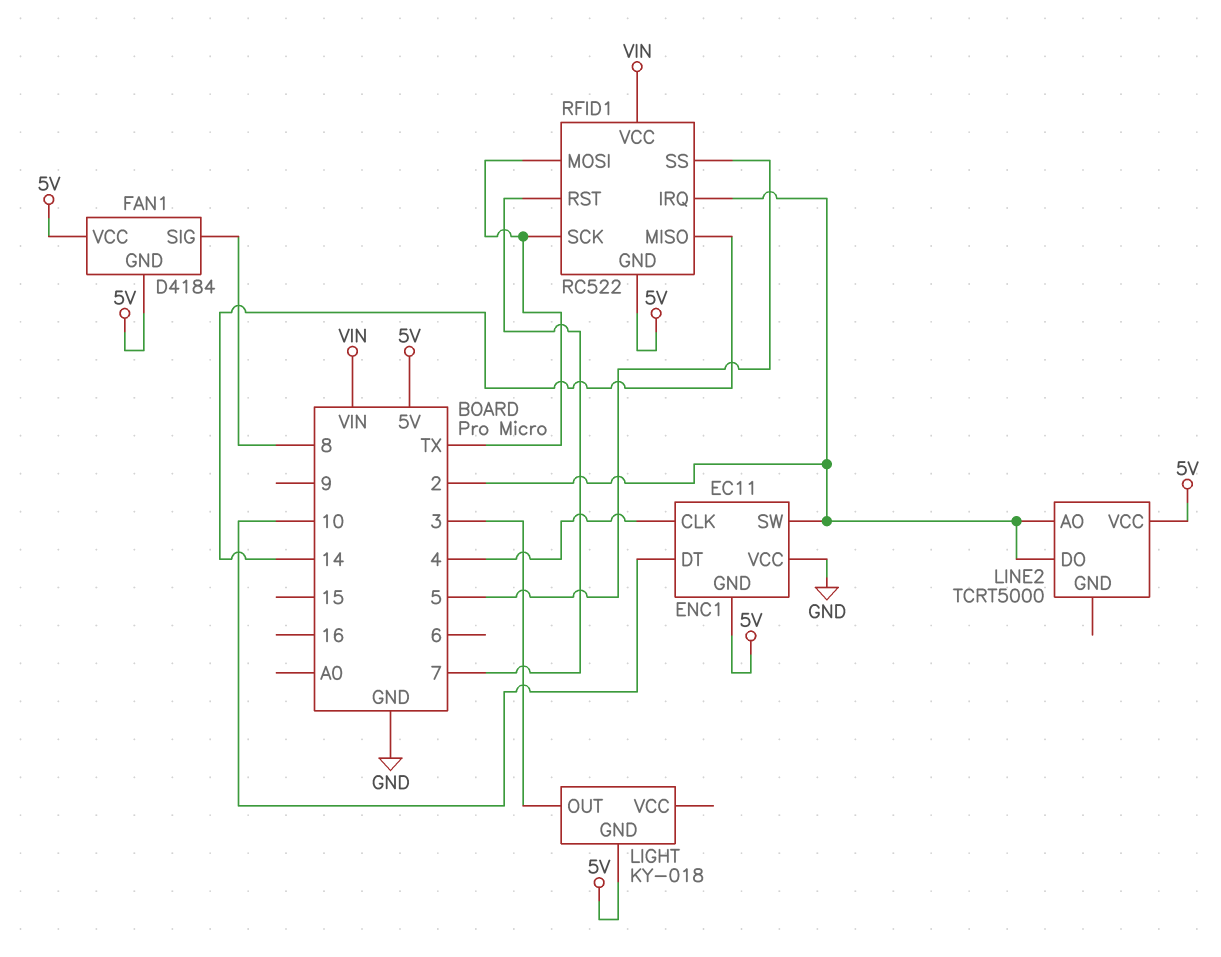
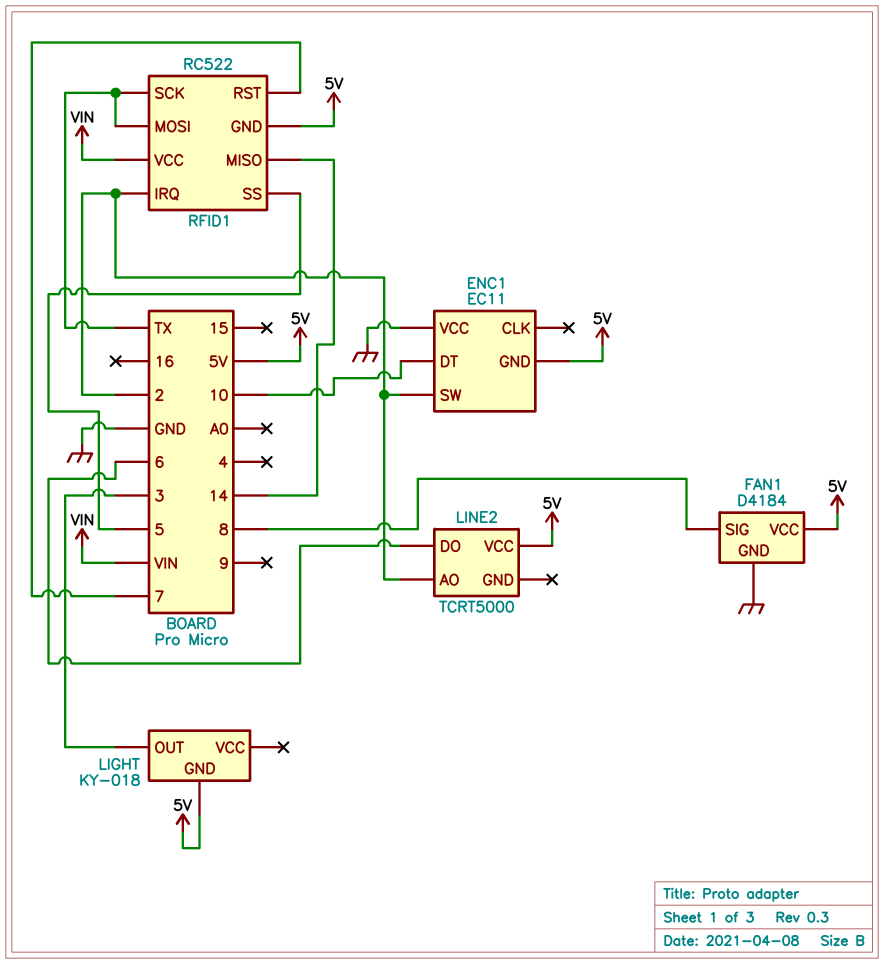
ENC1 pin CLK: 4 -> none
FAN1 pin GND: 5V -> GND
LINE2 pin DO: 2 -> 6

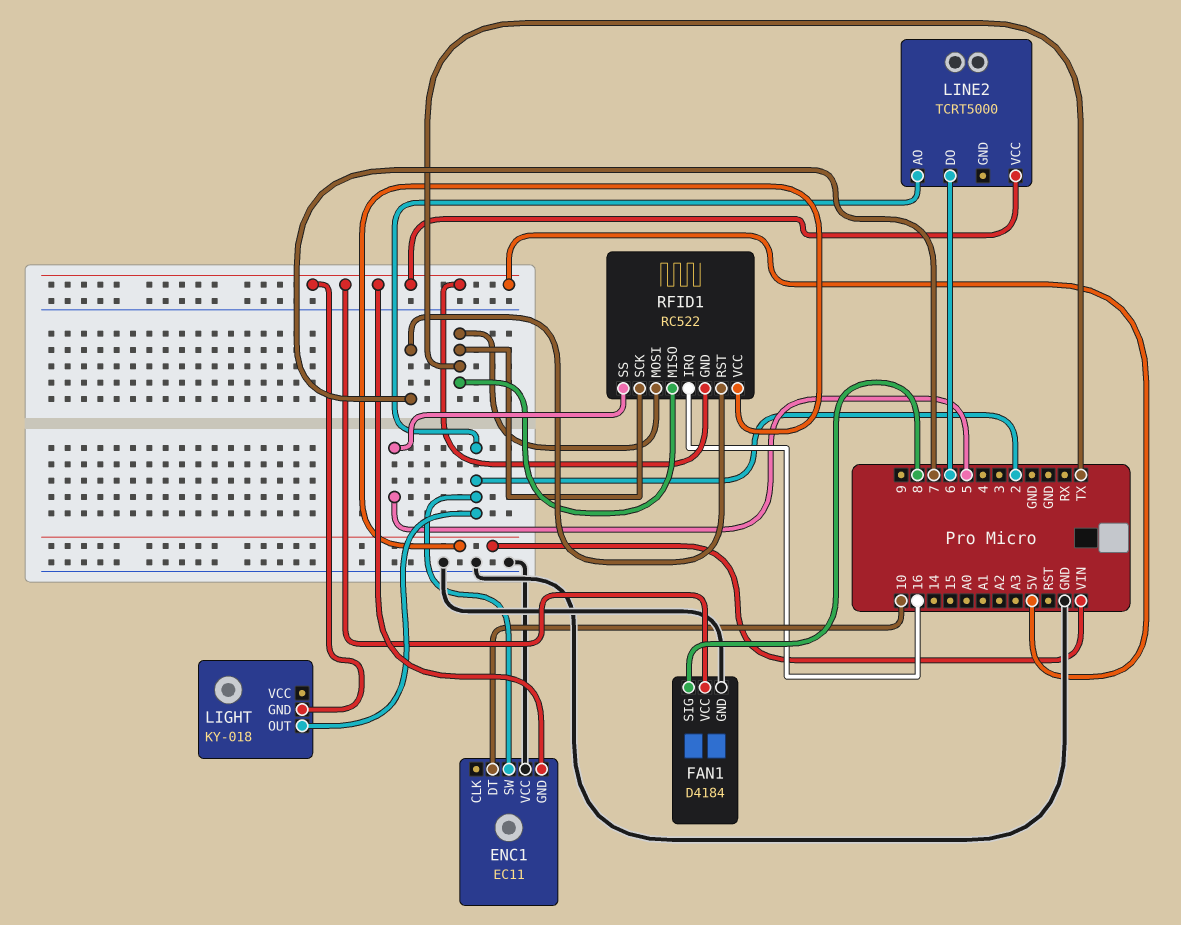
LIGHT pin OUT: 3 -> 2
RFID1 pin IRQ: 2 -> 16
RFID1 pin MISO: 14 -> TX

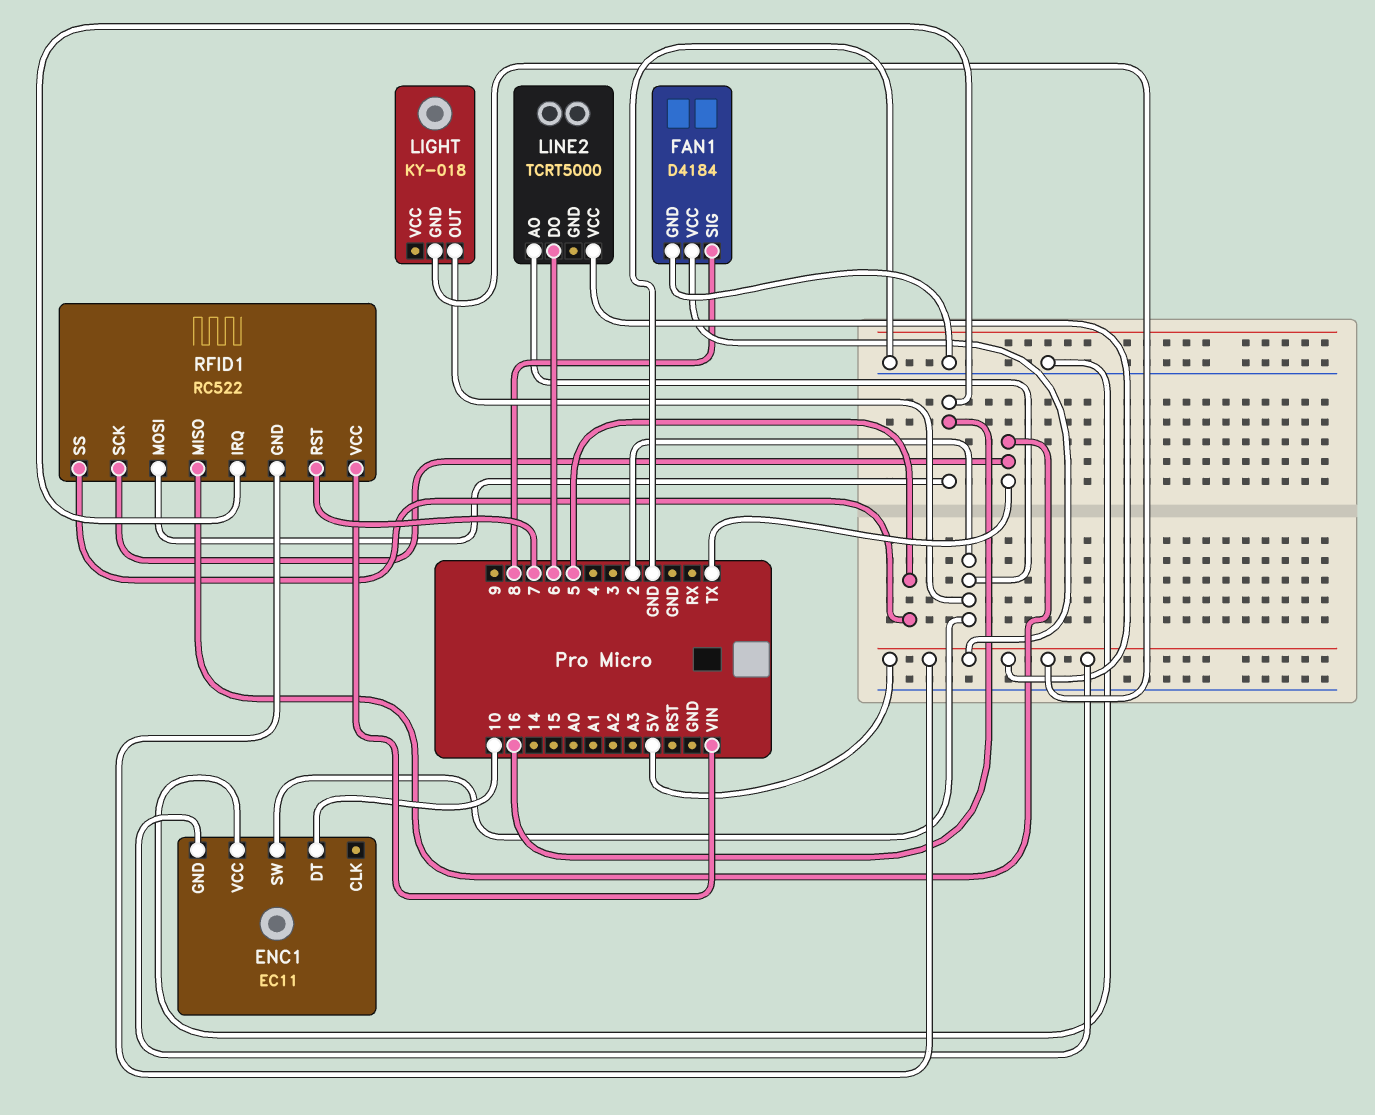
RFID1 pin MOSI: TX -> 16

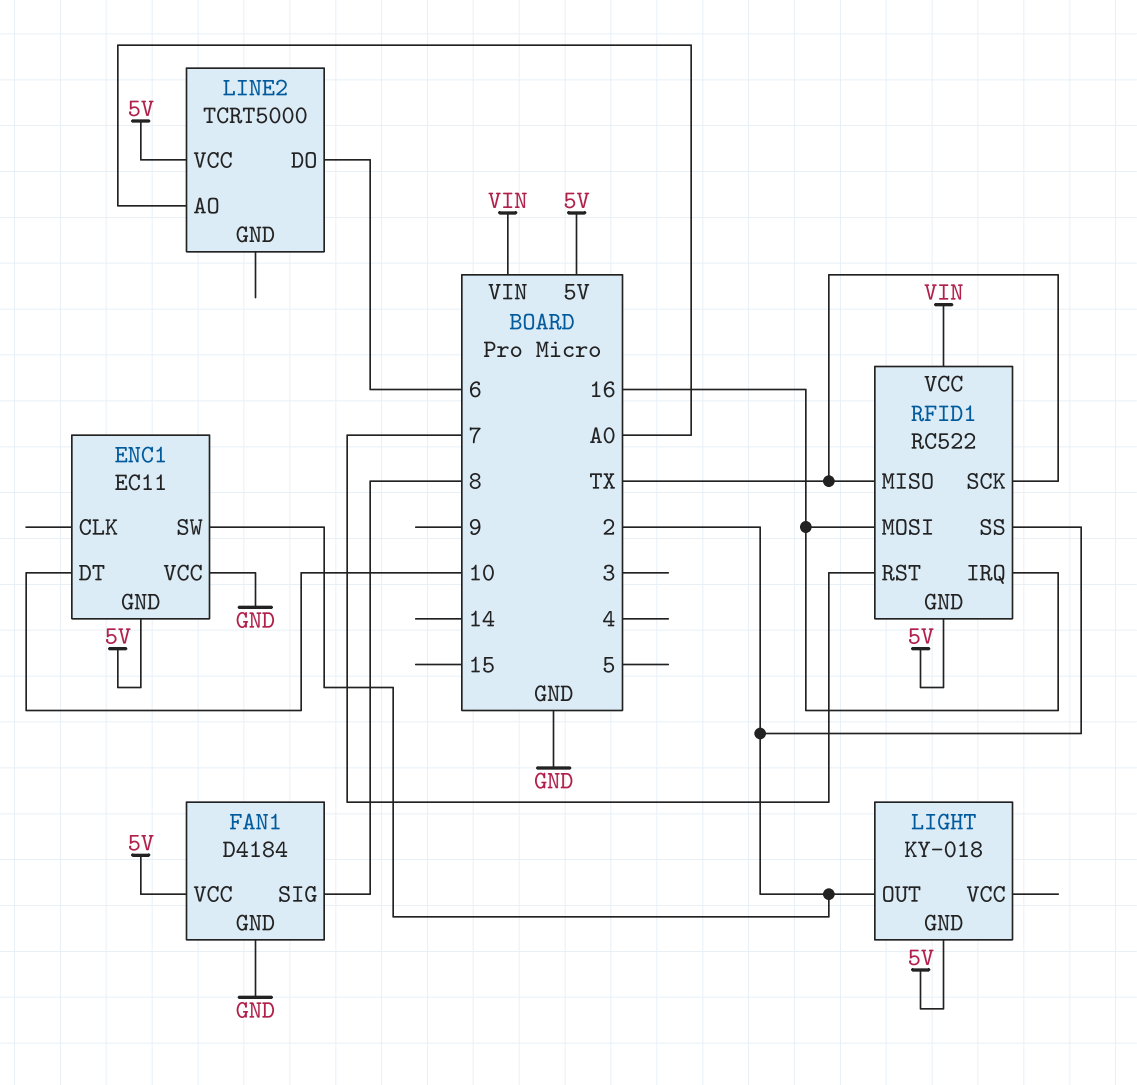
LINE2 pin AO: 2 -> A0
RFID1 pin SS: 5 -> 2

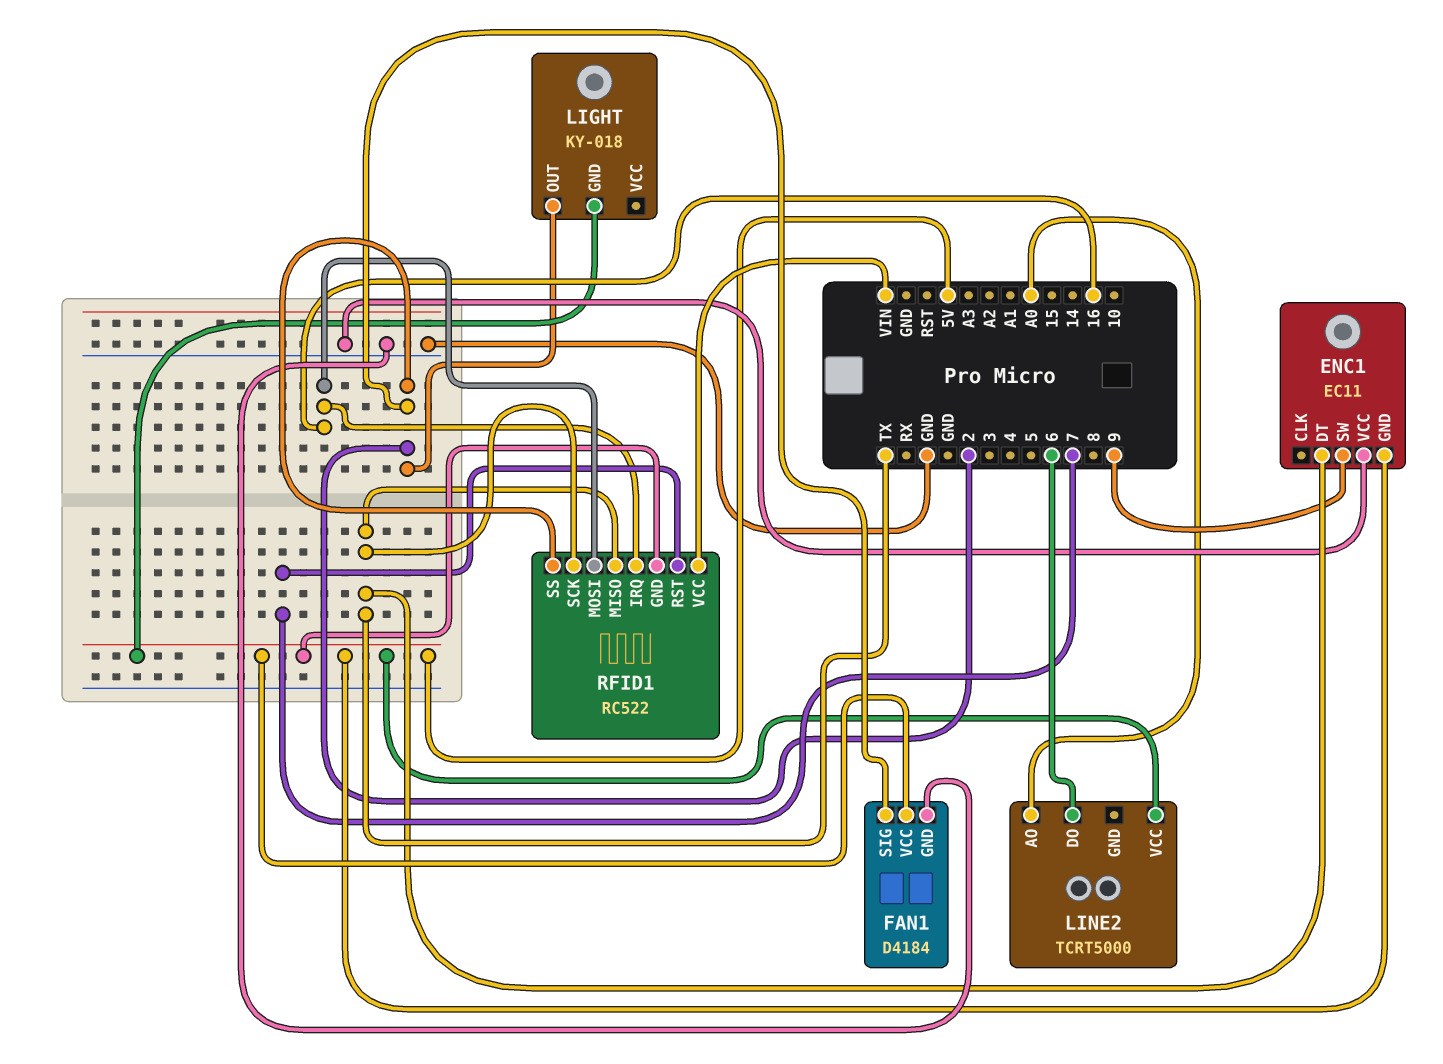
ENC1 pin DT: 10 -> TX
ENC1 pin SW: 2 -> 9
FAN1 pin SIG: 8 -> 2

